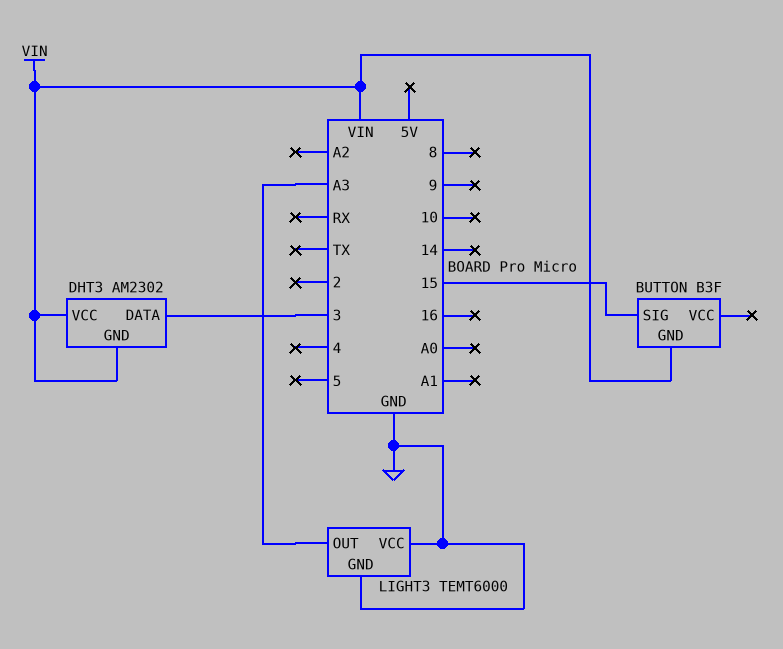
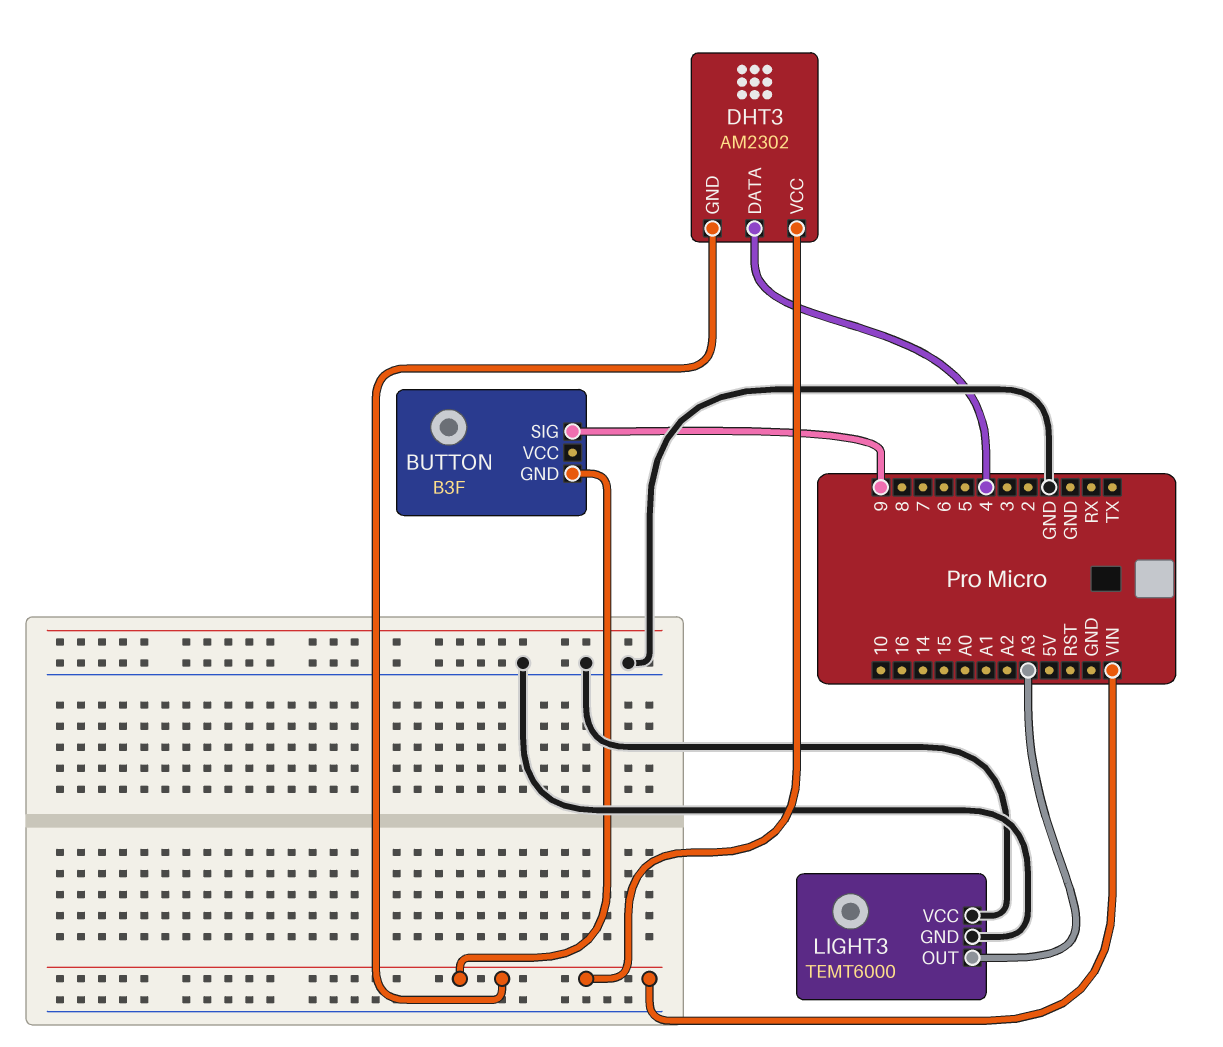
BUTTON pin SIG: 15 -> 9
DHT3 pin DATA: 3 -> 4

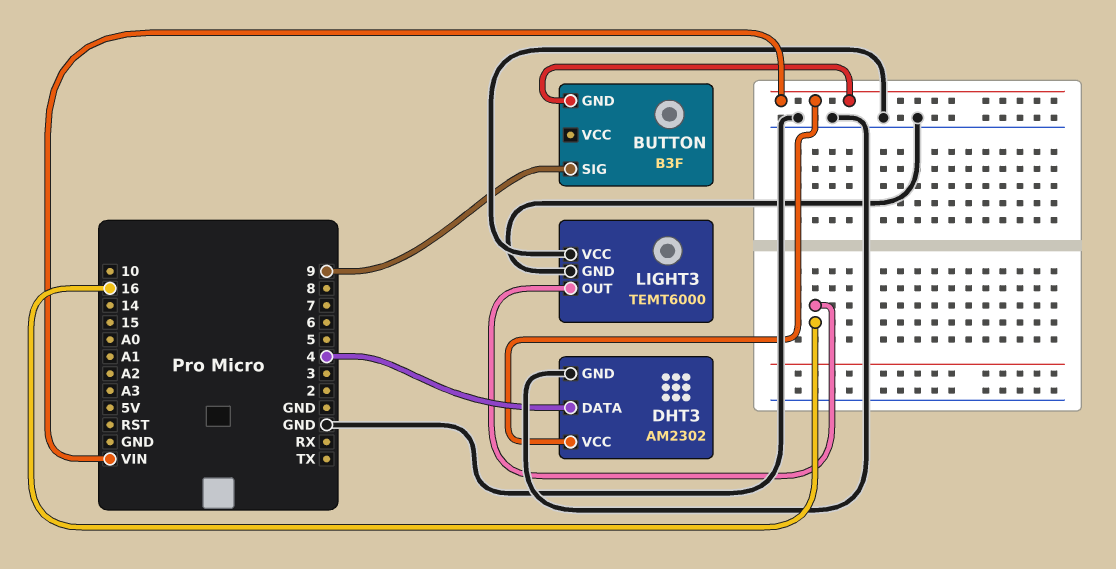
DHT3 pin GND: VIN -> GND
LIGHT3 pin OUT: A3 -> 16

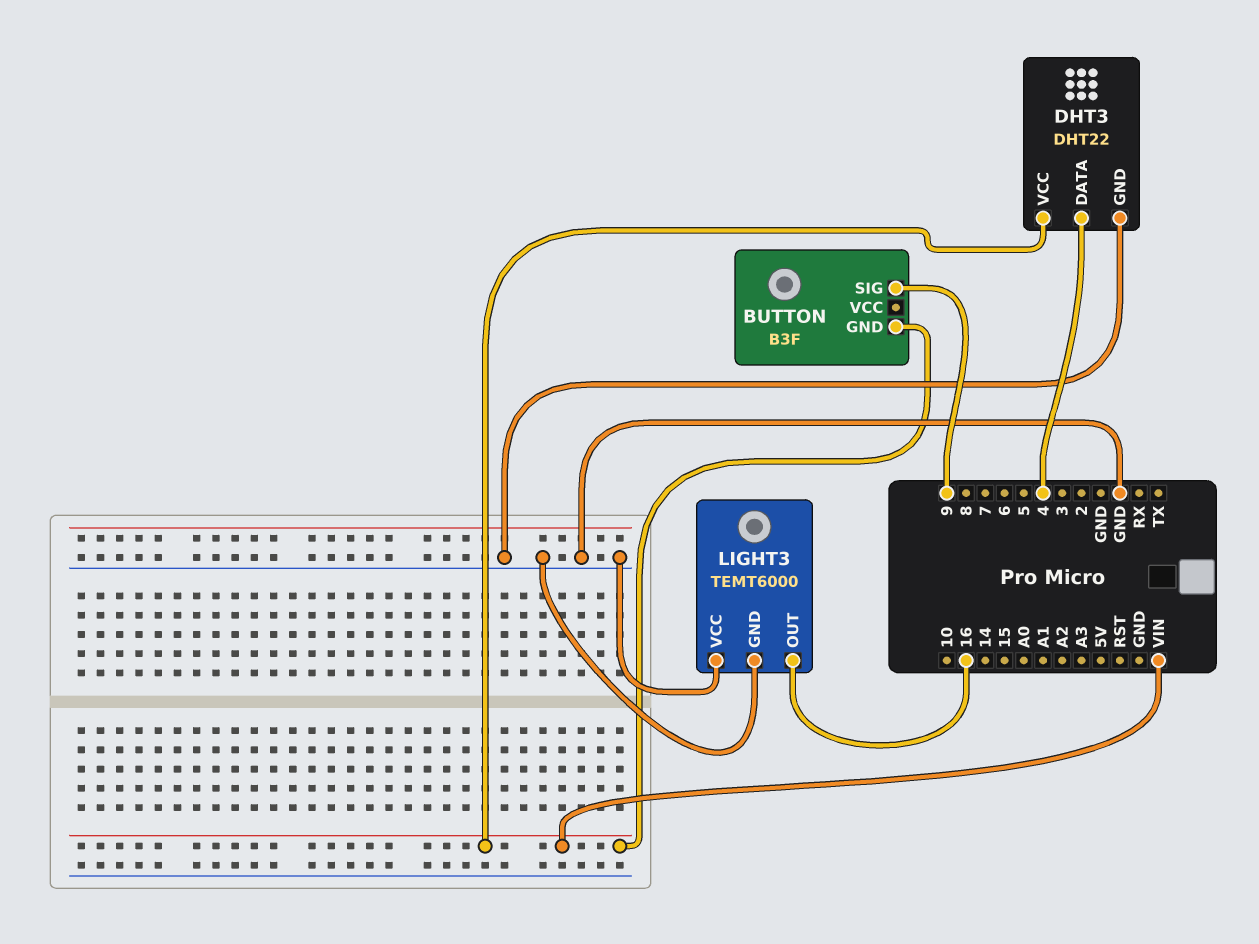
DHT3: AM2302 -> DHT22

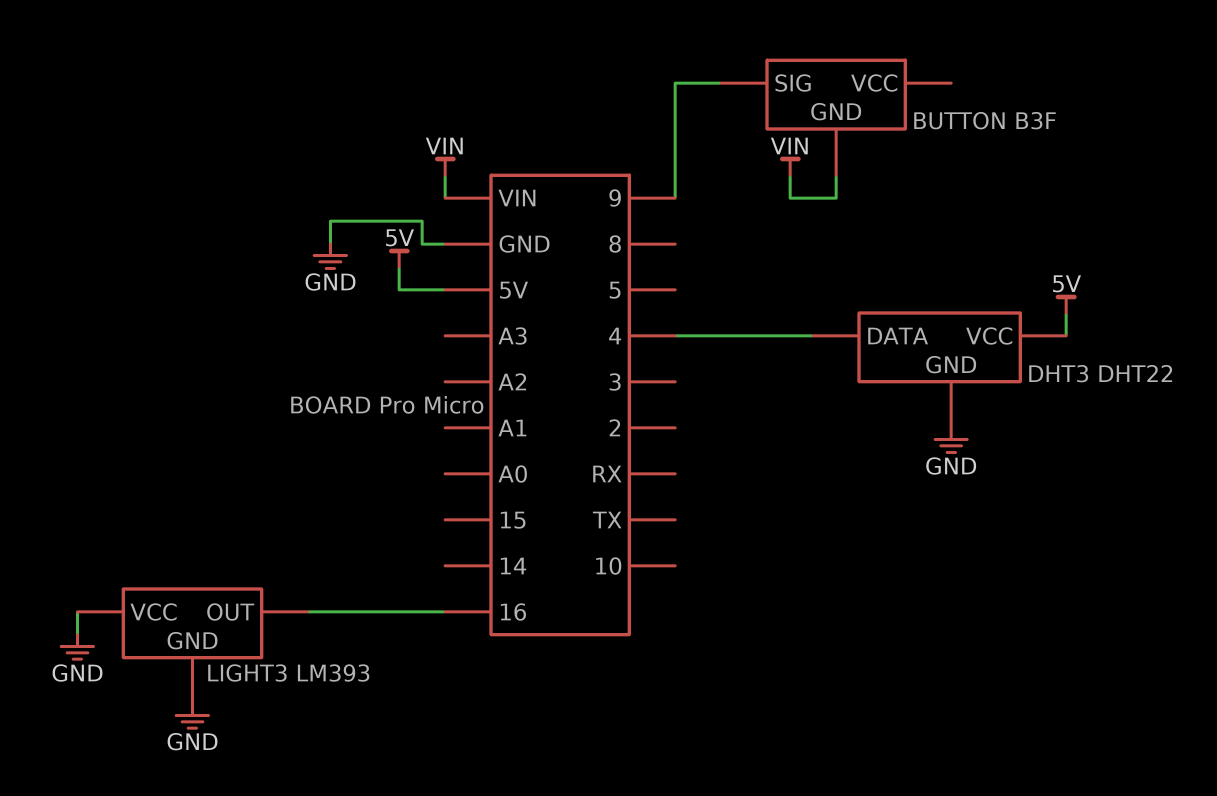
DHT3 pin VCC: VIN -> 5V
LIGHT3: TEMT6000 -> LM393

